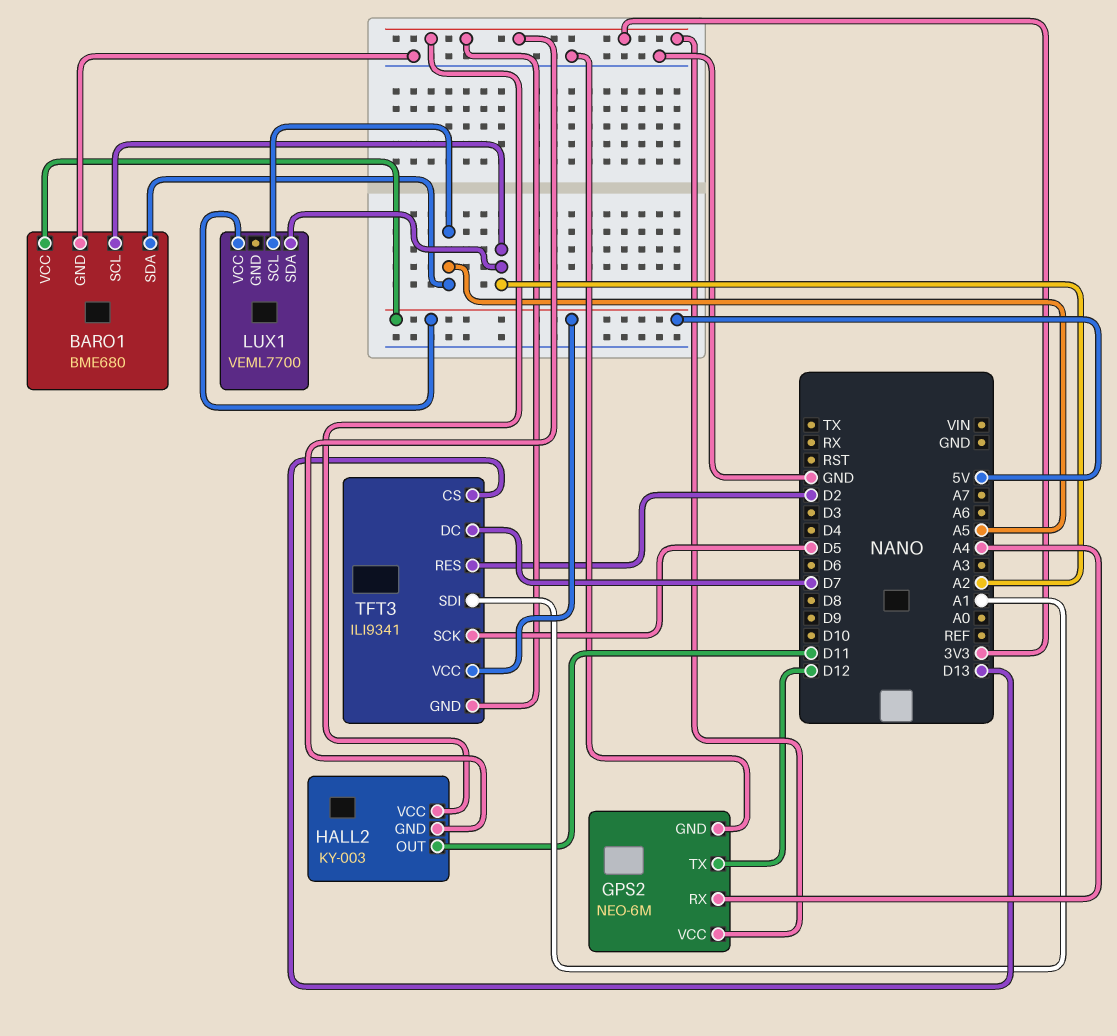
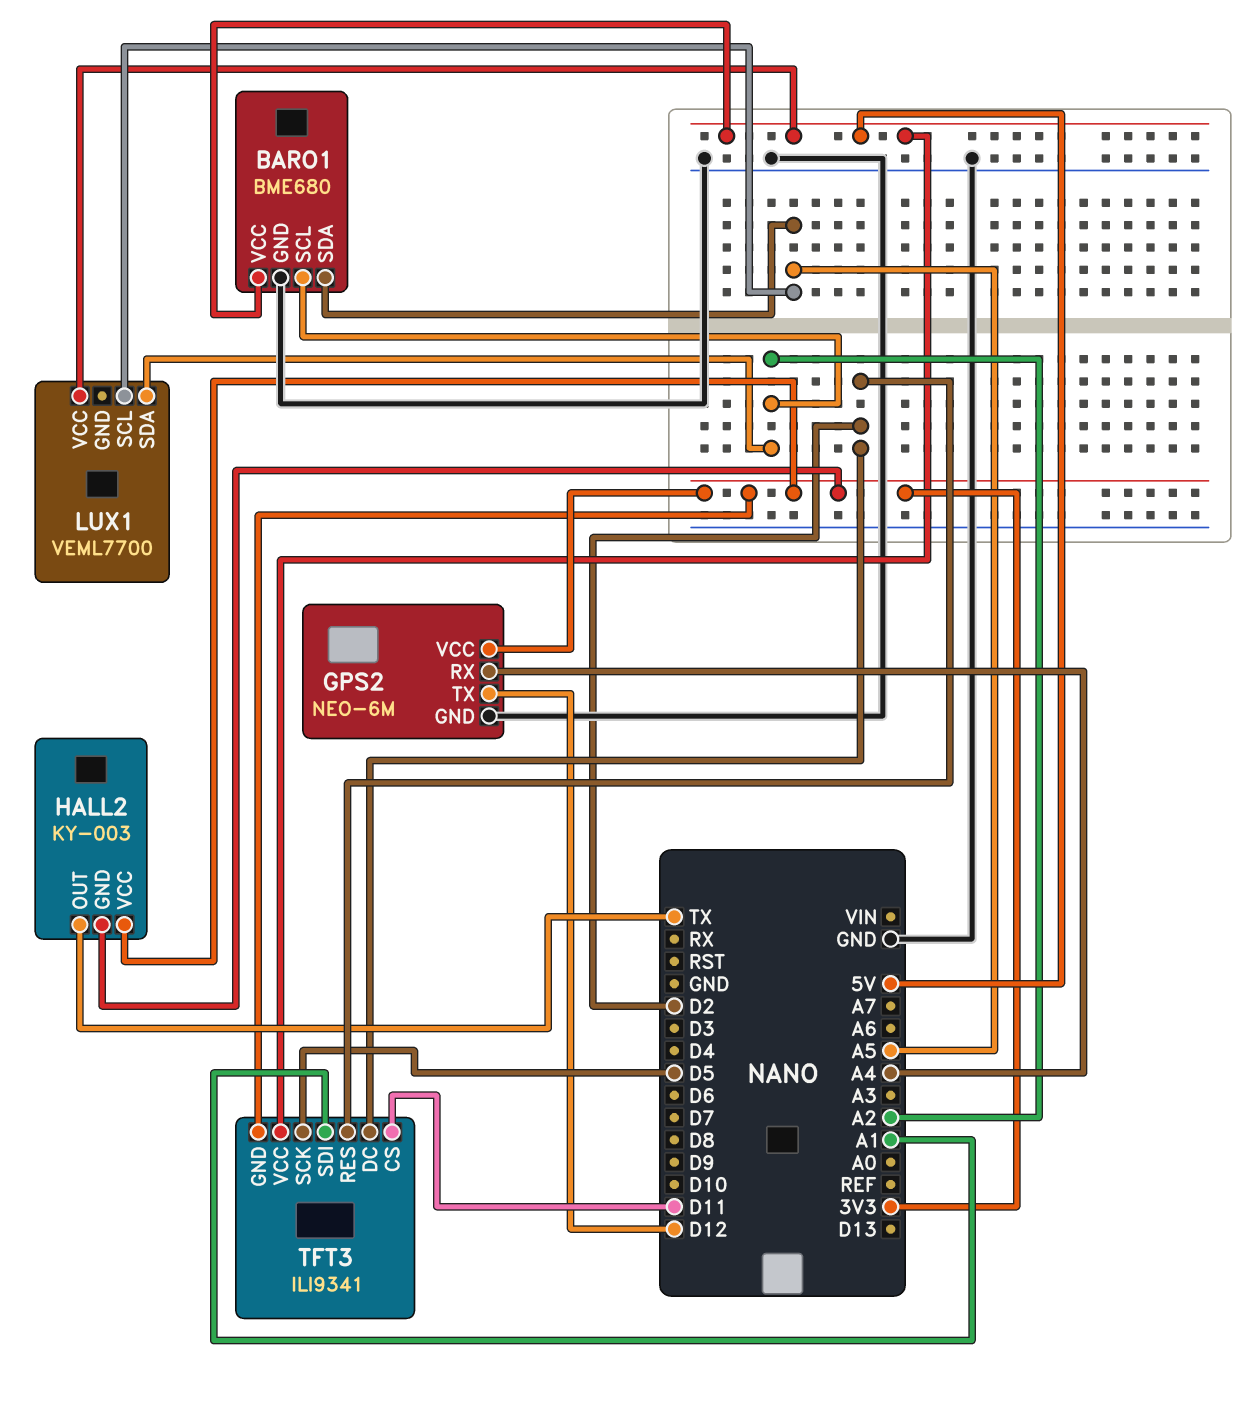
HALL2 pin OUT: D11 -> TX
TFT3 pin CS: D13 -> D11
TFT3 pin DC: D7 -> D2

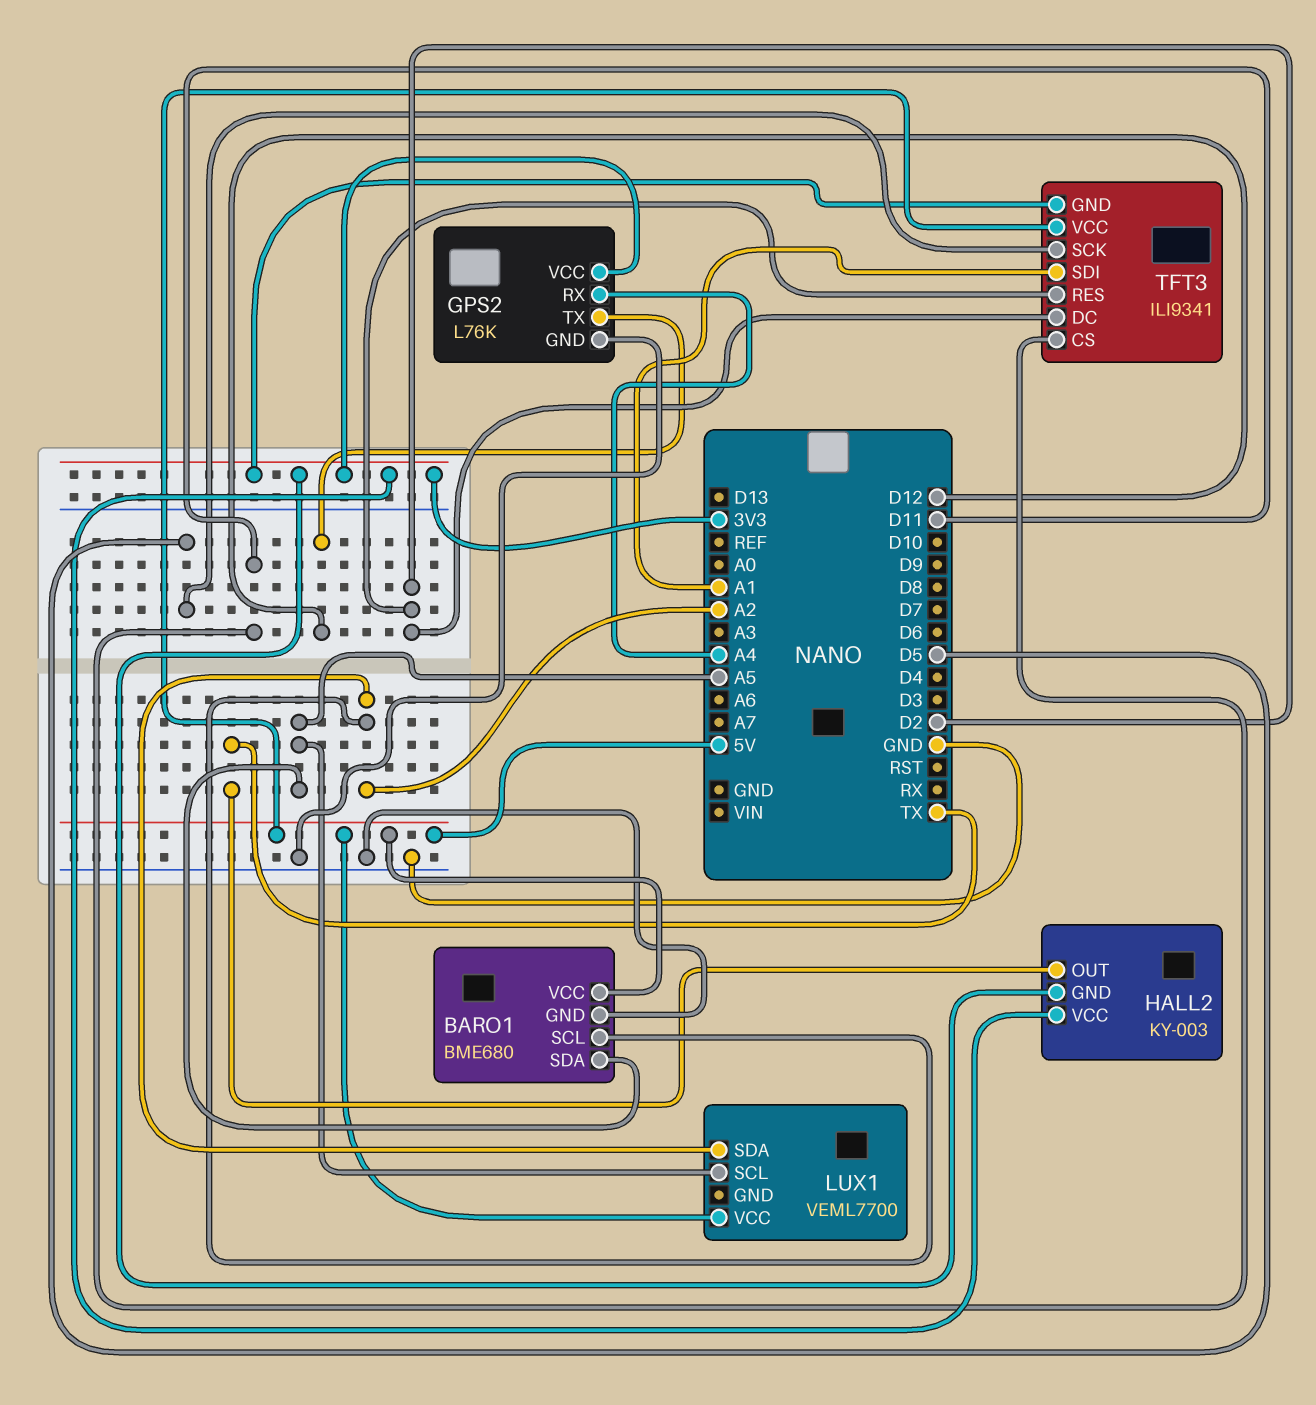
GPS2: NEO-6M -> L76K

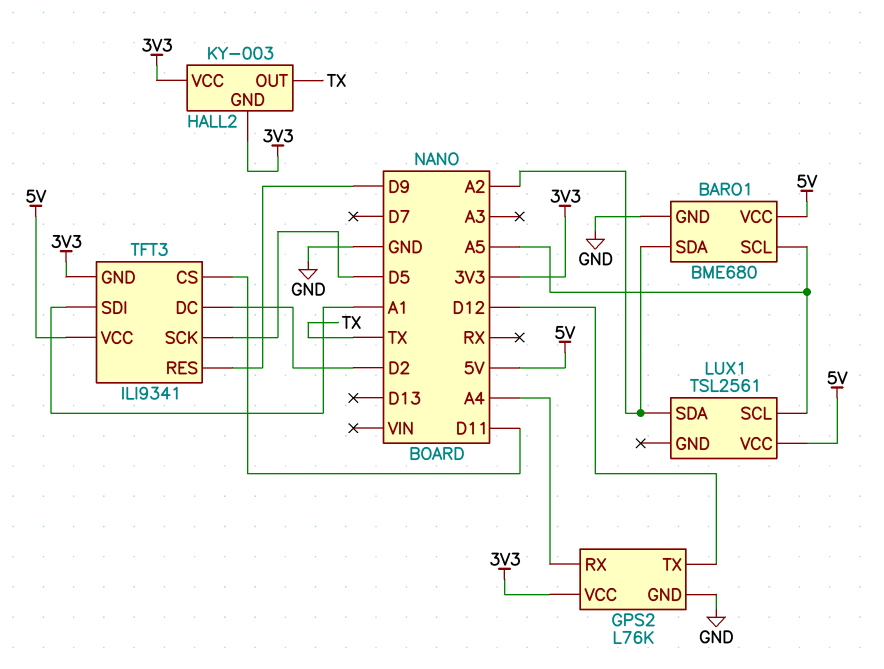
BARO1 pin SCL: A2 -> A5
BARO1 pin SDA: A5 -> A2
LUX1: VEML7700 -> TSL2561
TFT3 pin RES: D2 -> D9

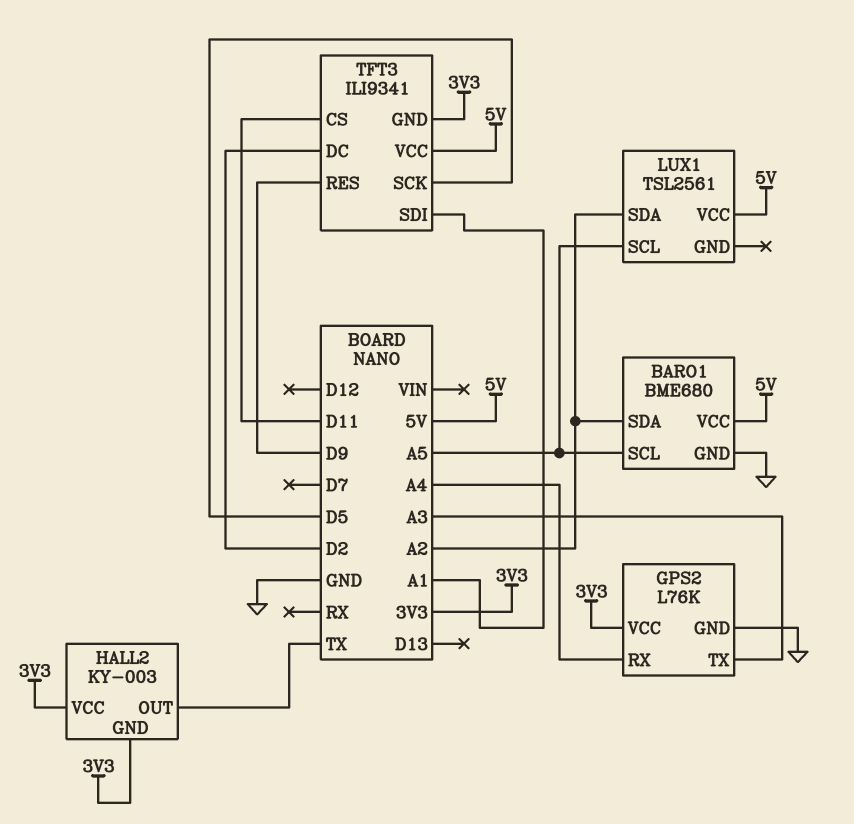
GPS2 pin TX: D12 -> A3

